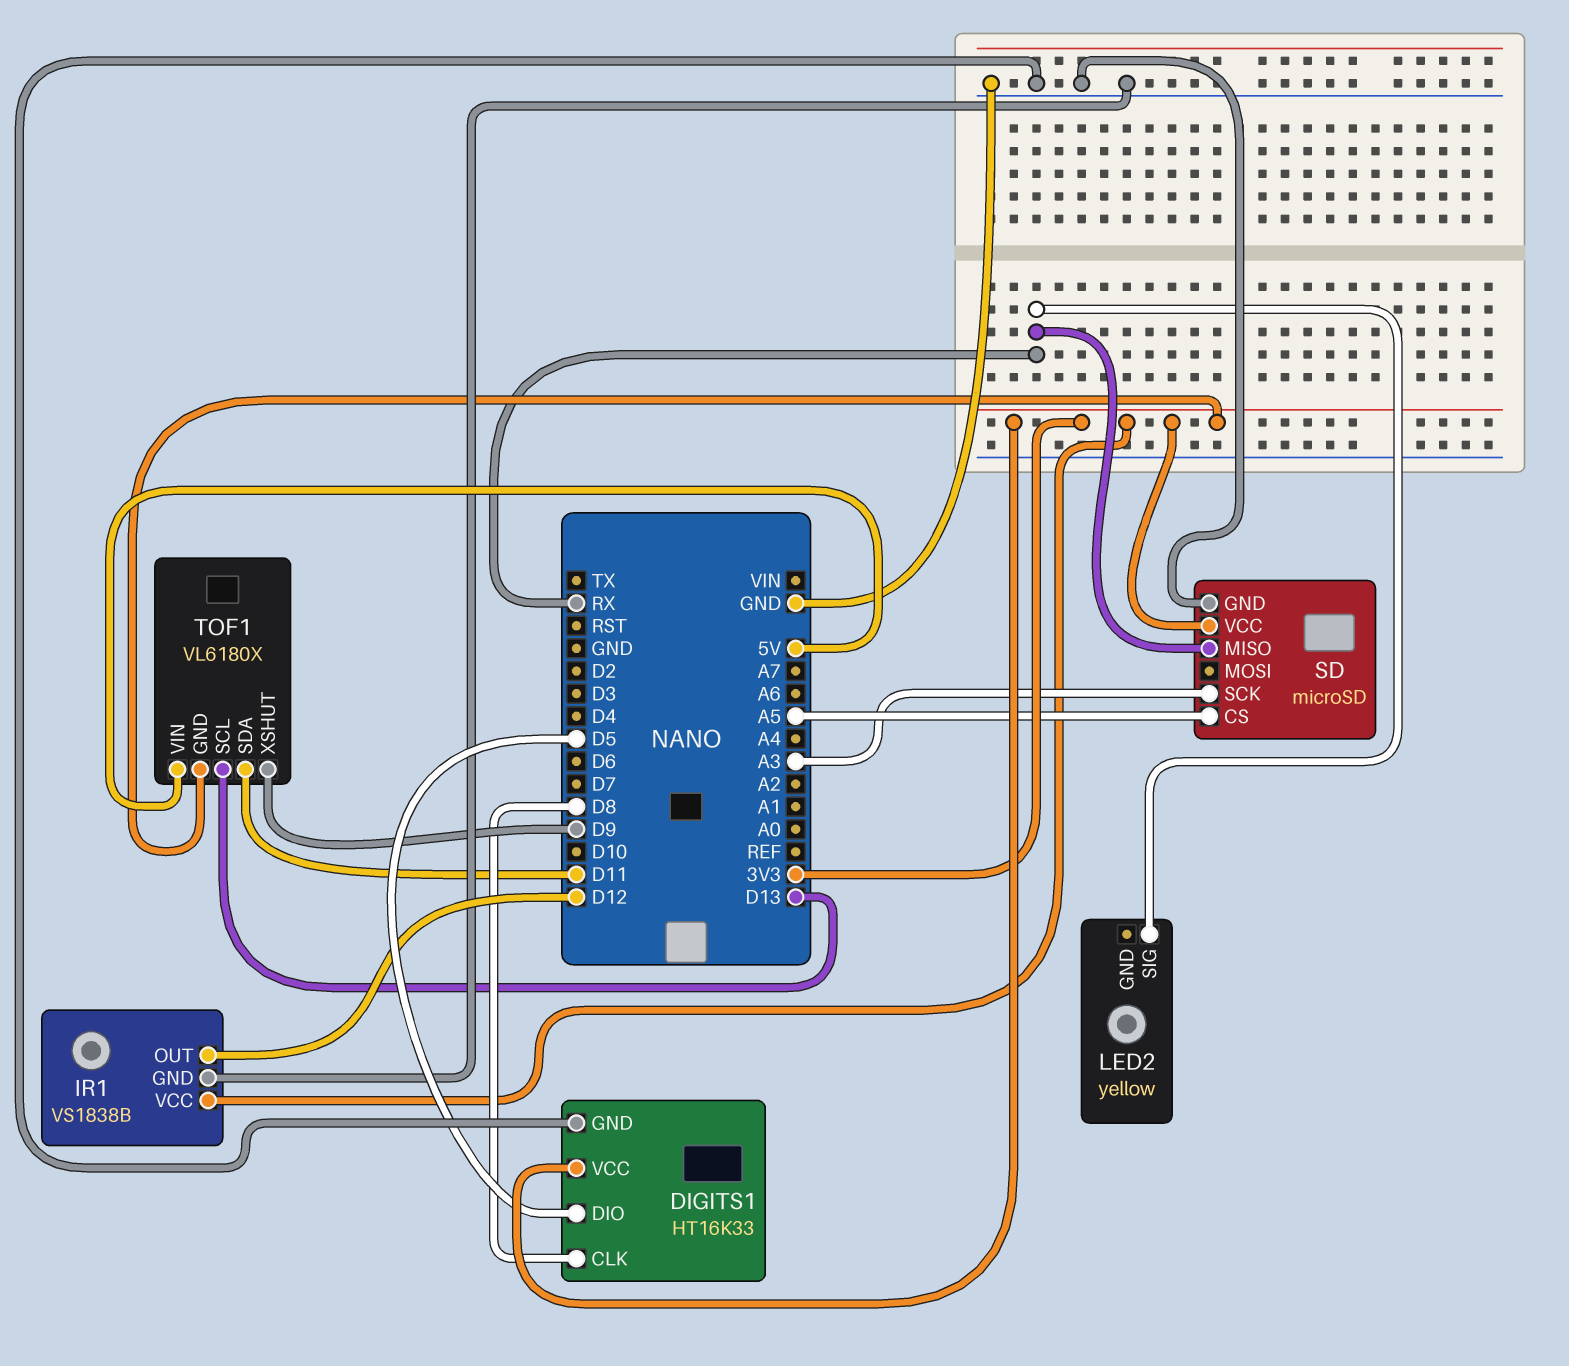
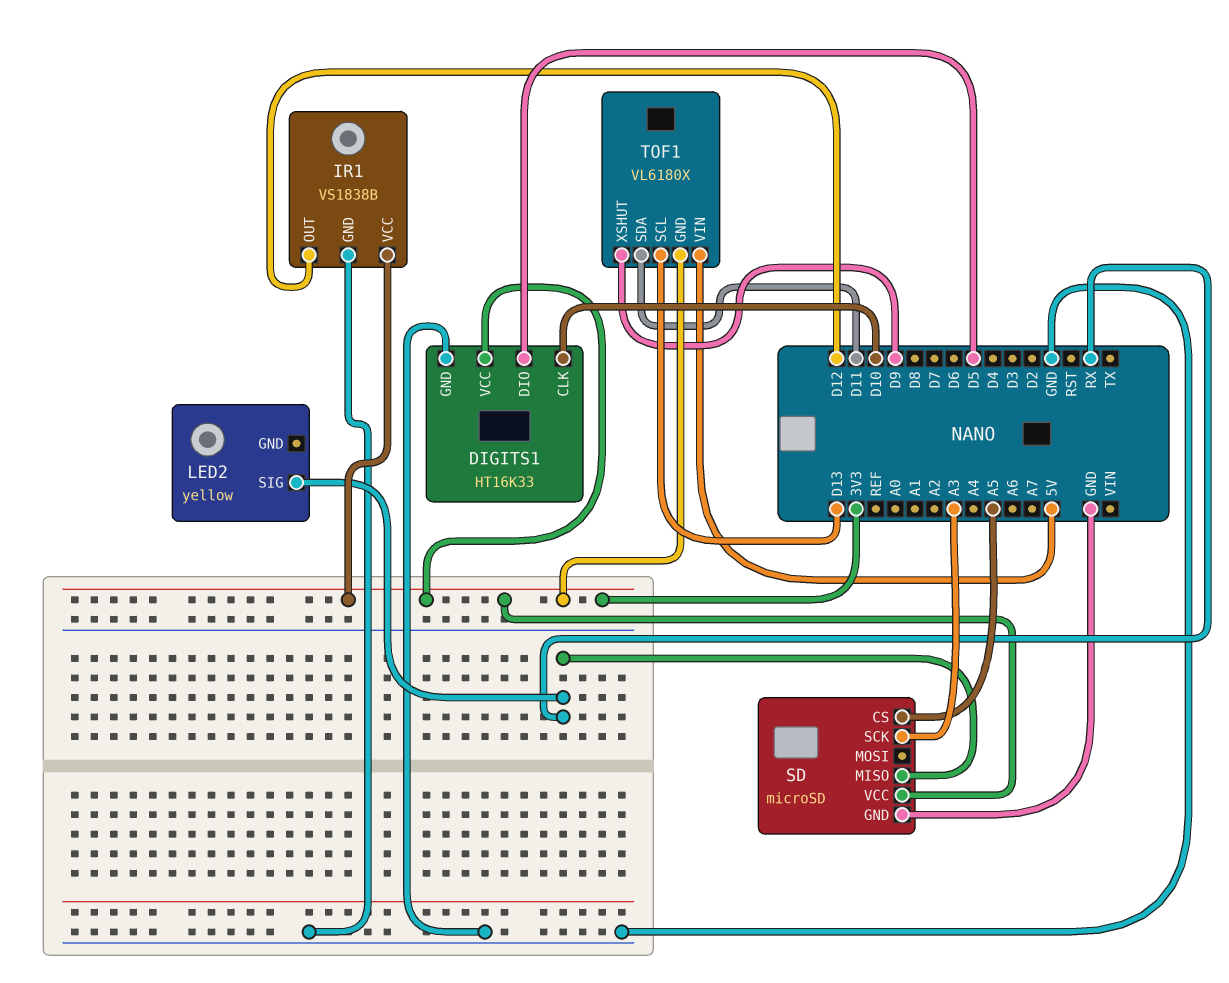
DIGITS1 pin CLK: D8 -> D10

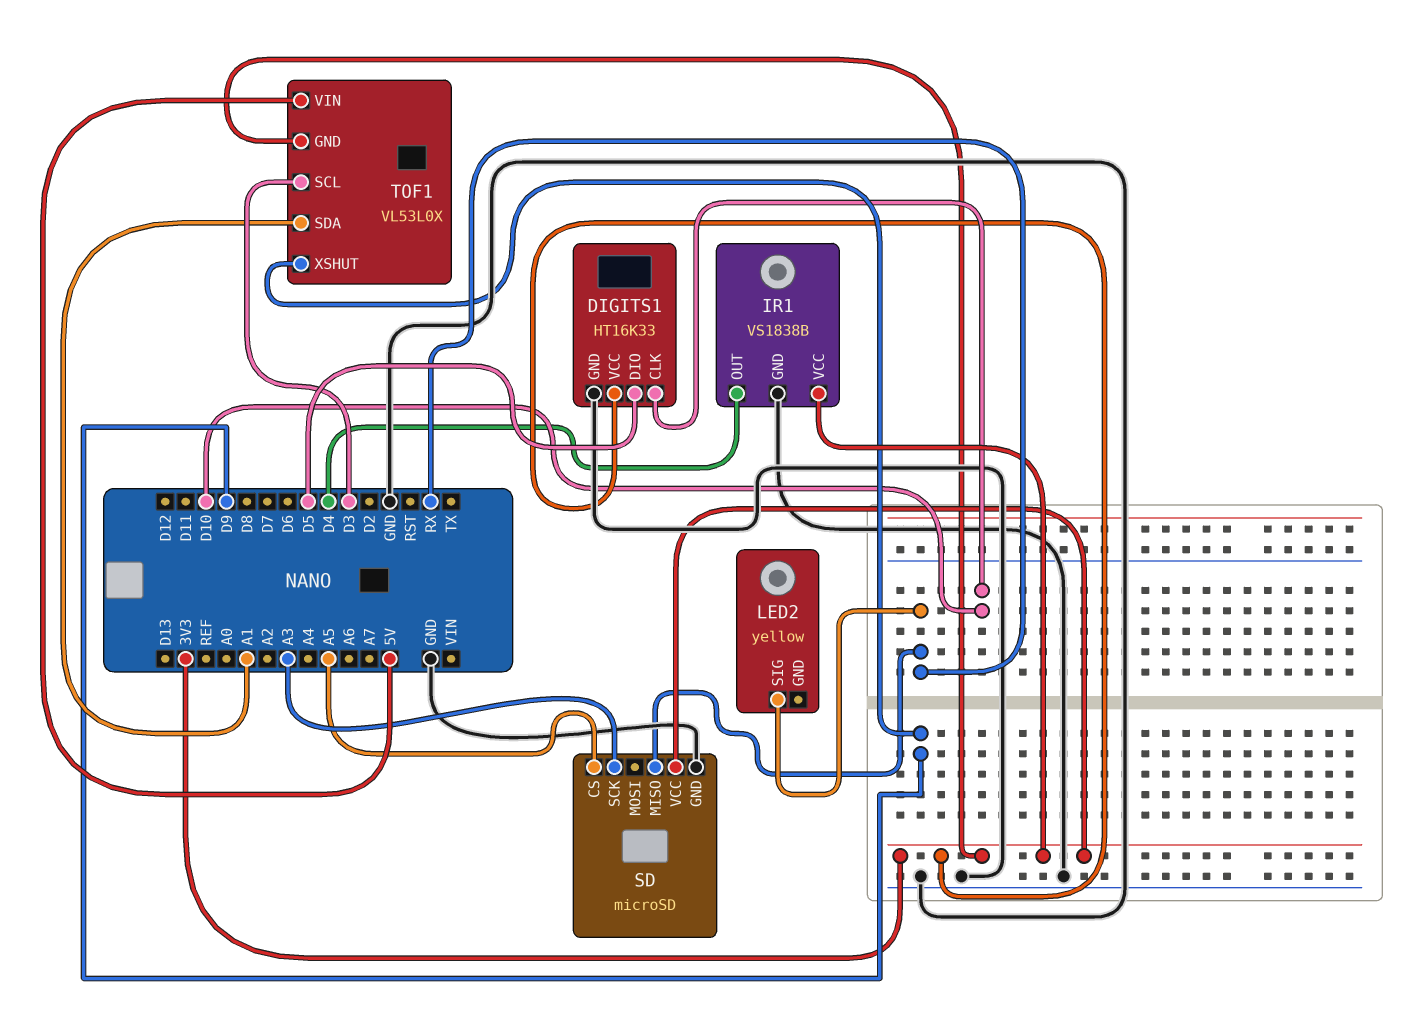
IR1 pin OUT: D12 -> D4
TOF1: VL6180X -> VL53L0X
TOF1 pin SCL: D13 -> D3
TOF1 pin SDA: D11 -> A1

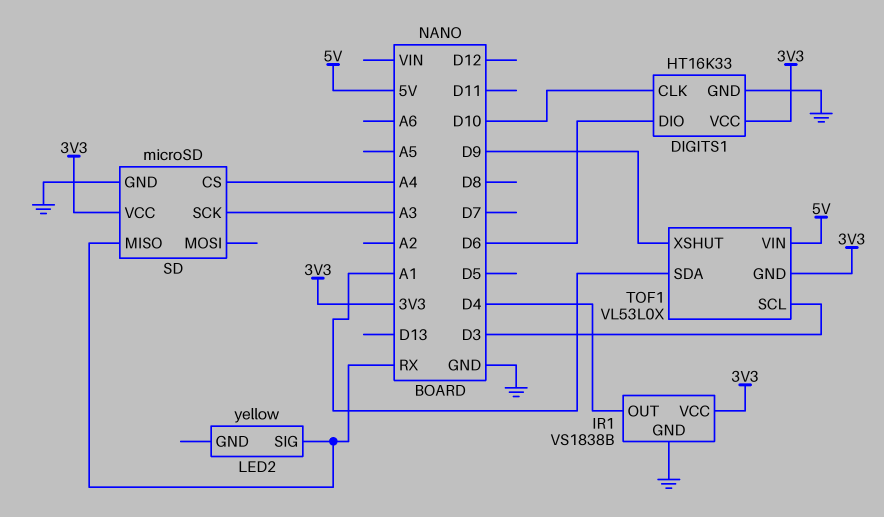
DIGITS1 pin DIO: D5 -> D6
SD pin CS: A5 -> A4

